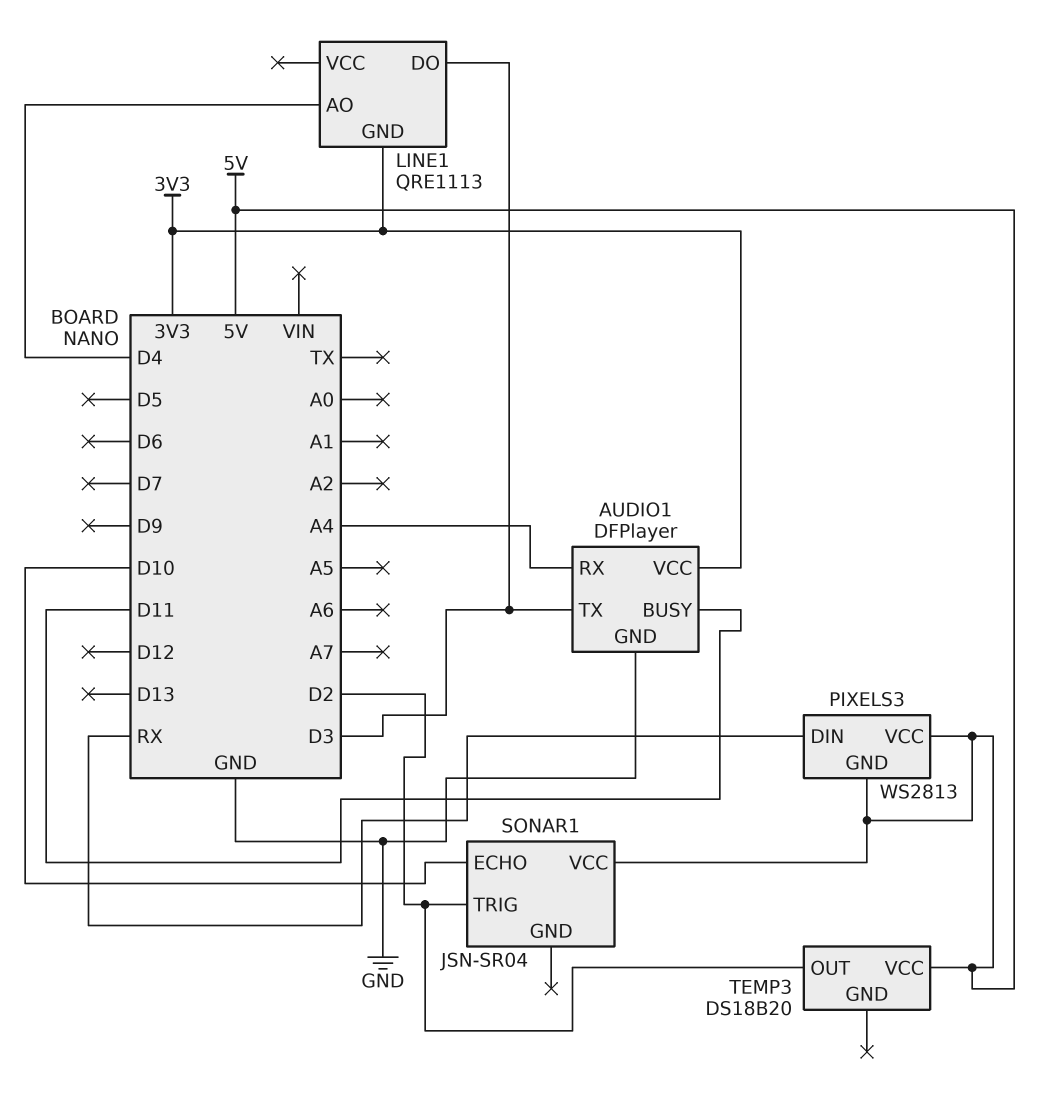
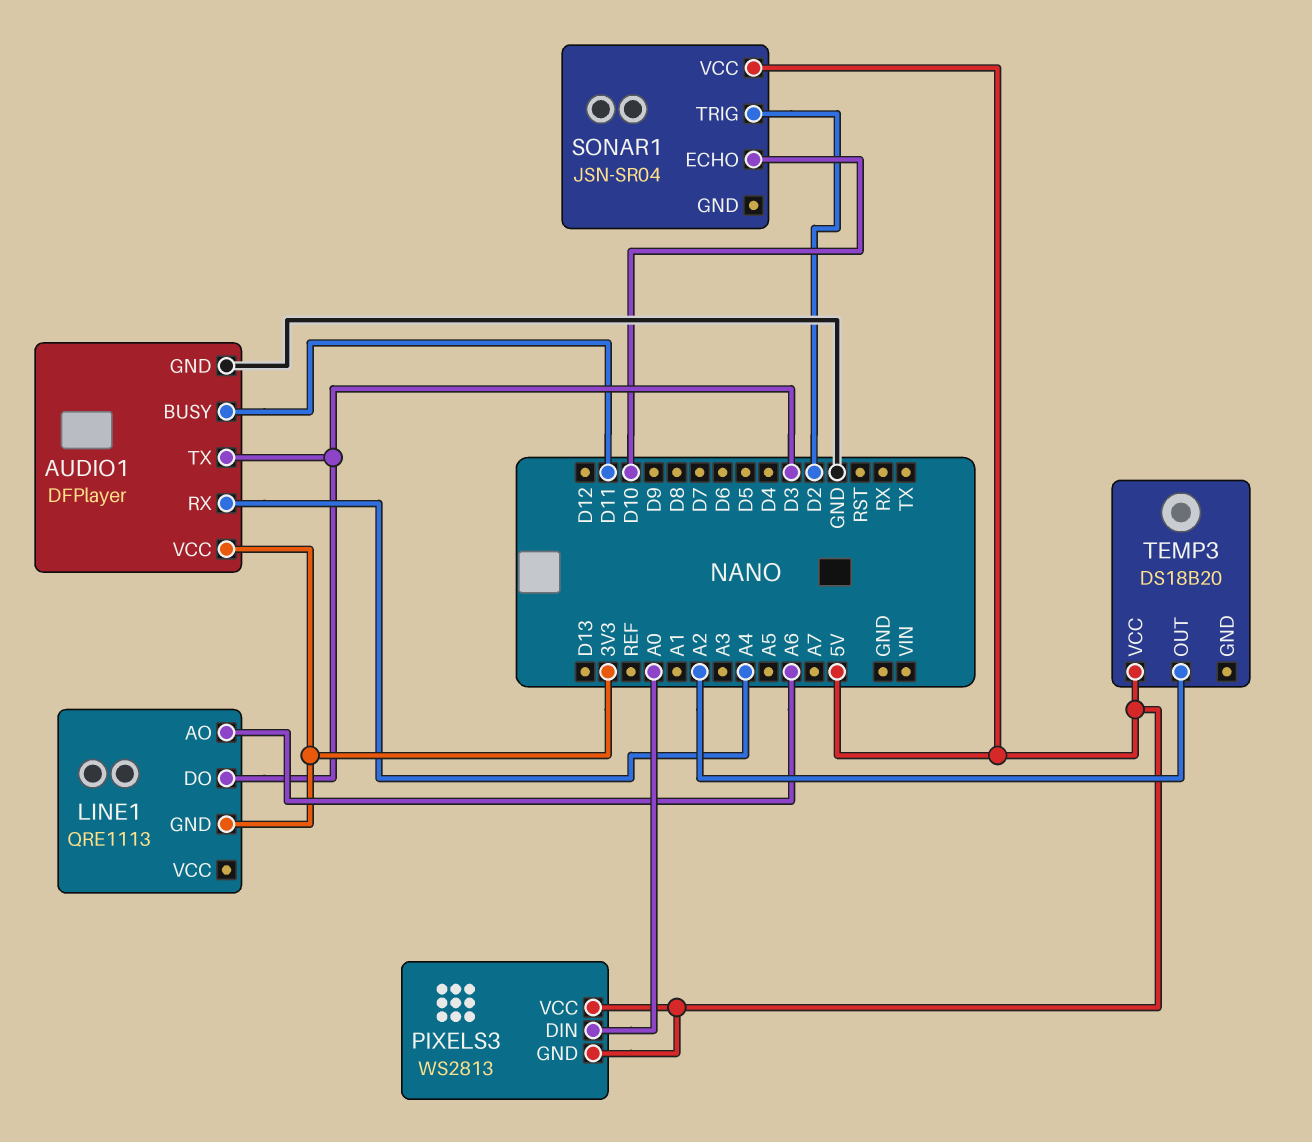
LINE1 pin AO: D4 -> A6
PIXELS3 pin DIN: RX -> A0
TEMP3 pin OUT: D2 -> A2

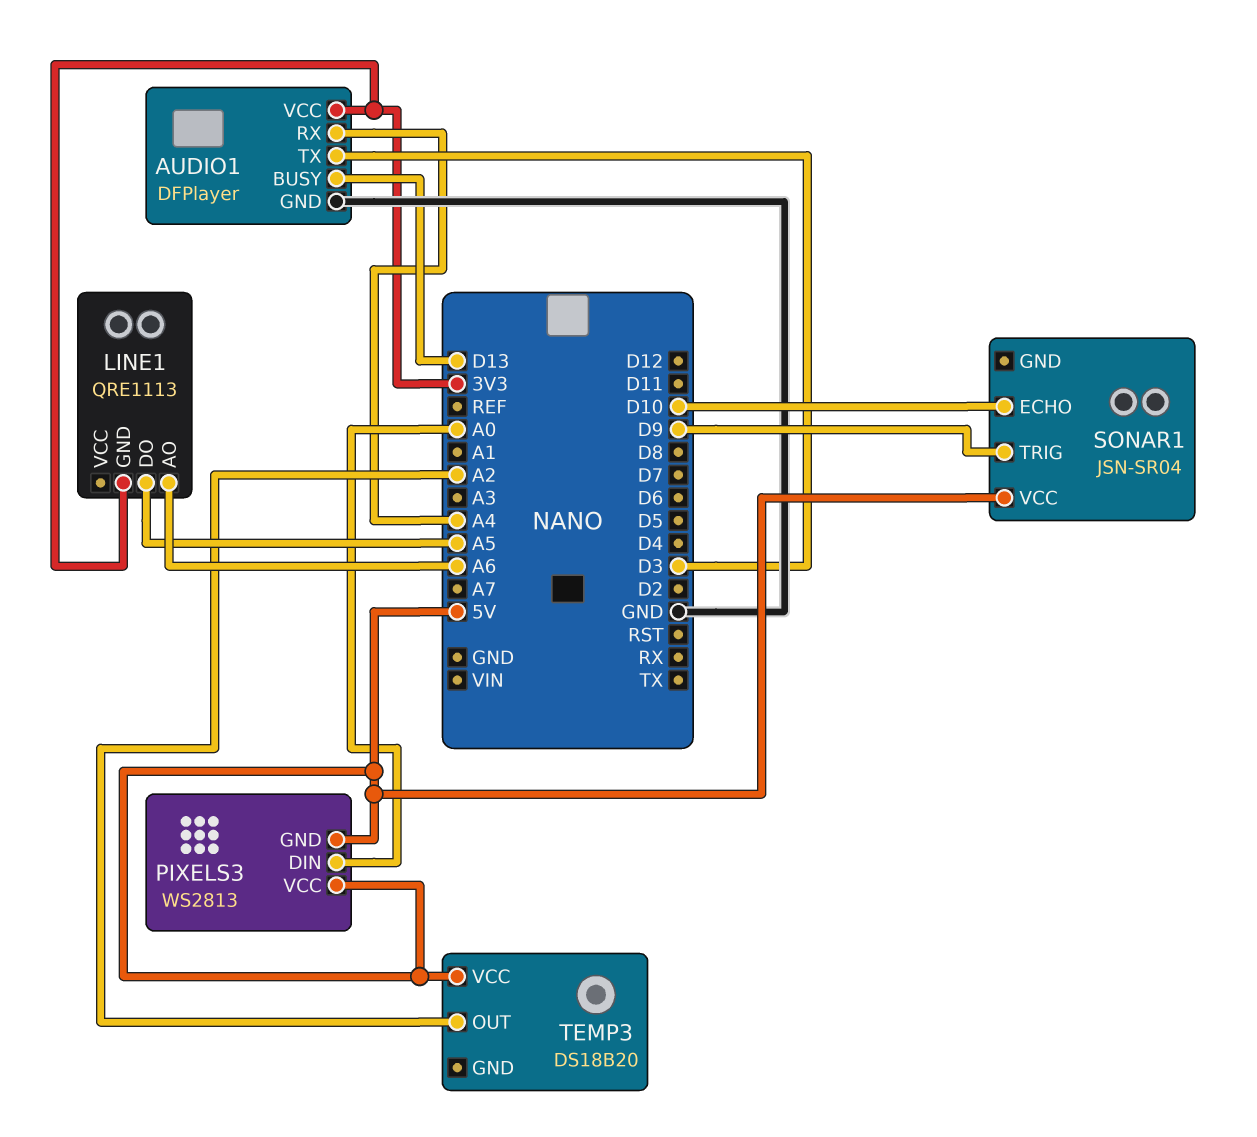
AUDIO1 pin BUSY: D11 -> D13
LINE1 pin DO: D3 -> A5
SONAR1 pin TRIG: D2 -> D9

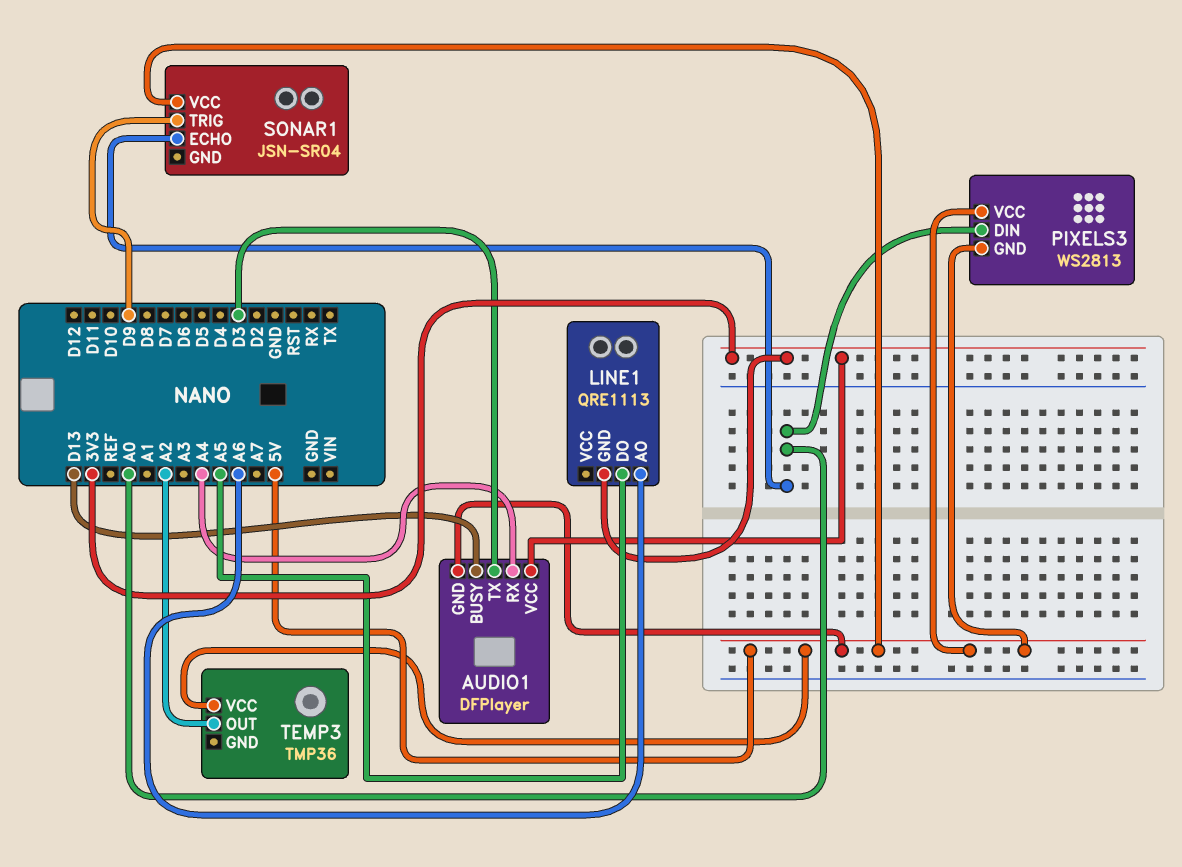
AUDIO1 pin GND: GND -> 5V
SONAR1 pin ECHO: D10 -> A0
TEMP3: DS18B20 -> TMP36

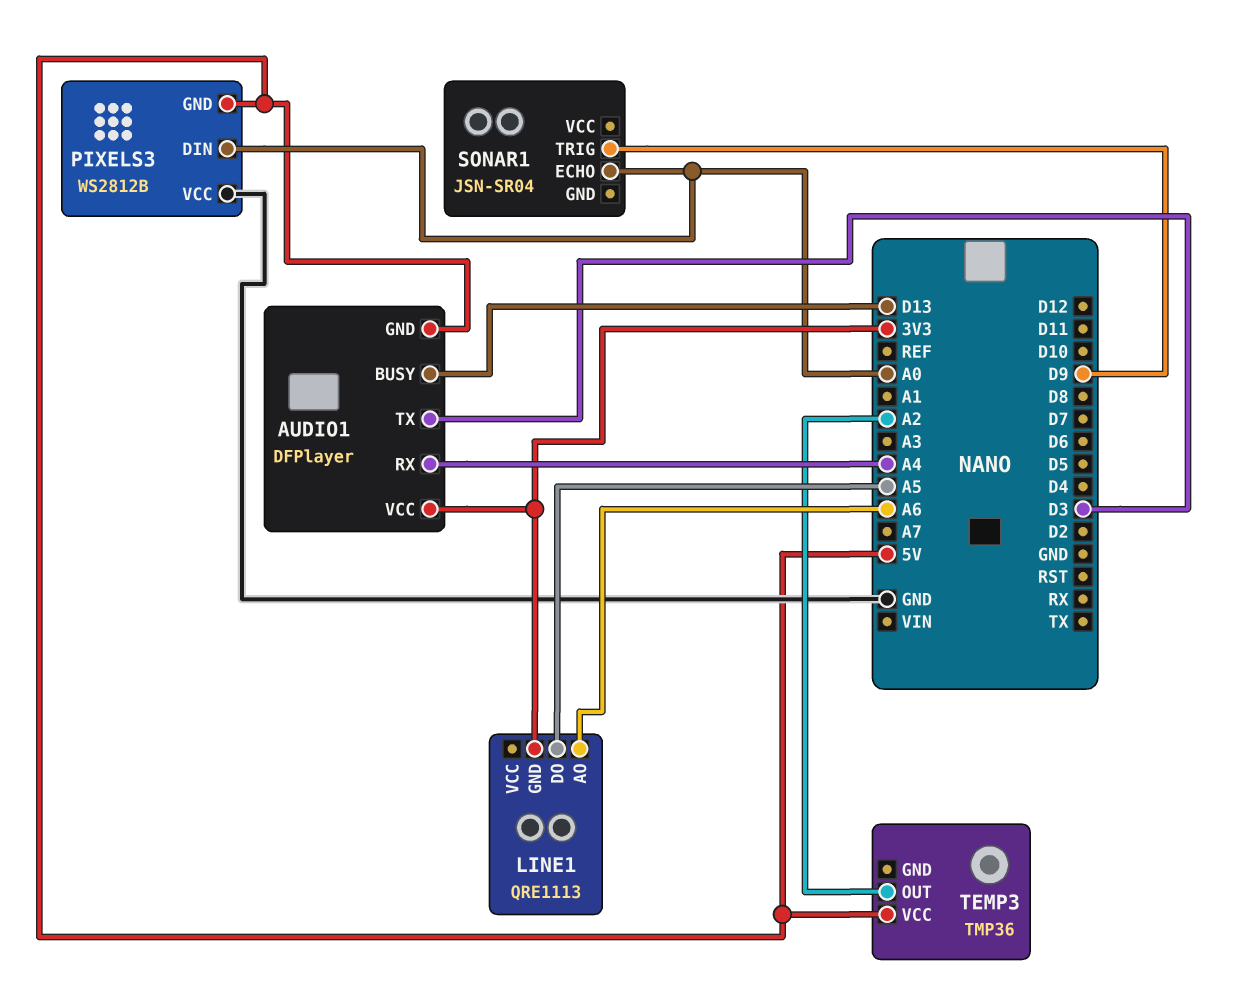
PIXELS3: WS2813 -> WS2812B
PIXELS3 pin VCC: 5V -> GND
SONAR1 pin VCC: 5V -> none

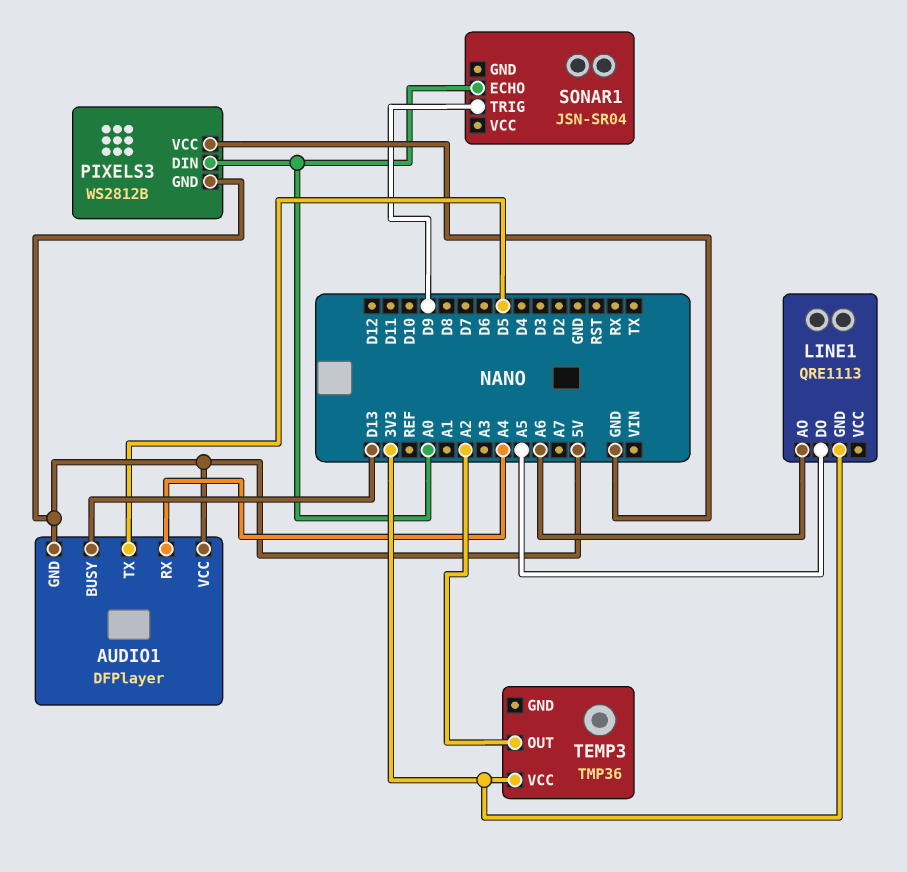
AUDIO1 pin TX: D3 -> D5
AUDIO1 pin VCC: 3V3 -> 5V
TEMP3 pin VCC: 5V -> 3V3

